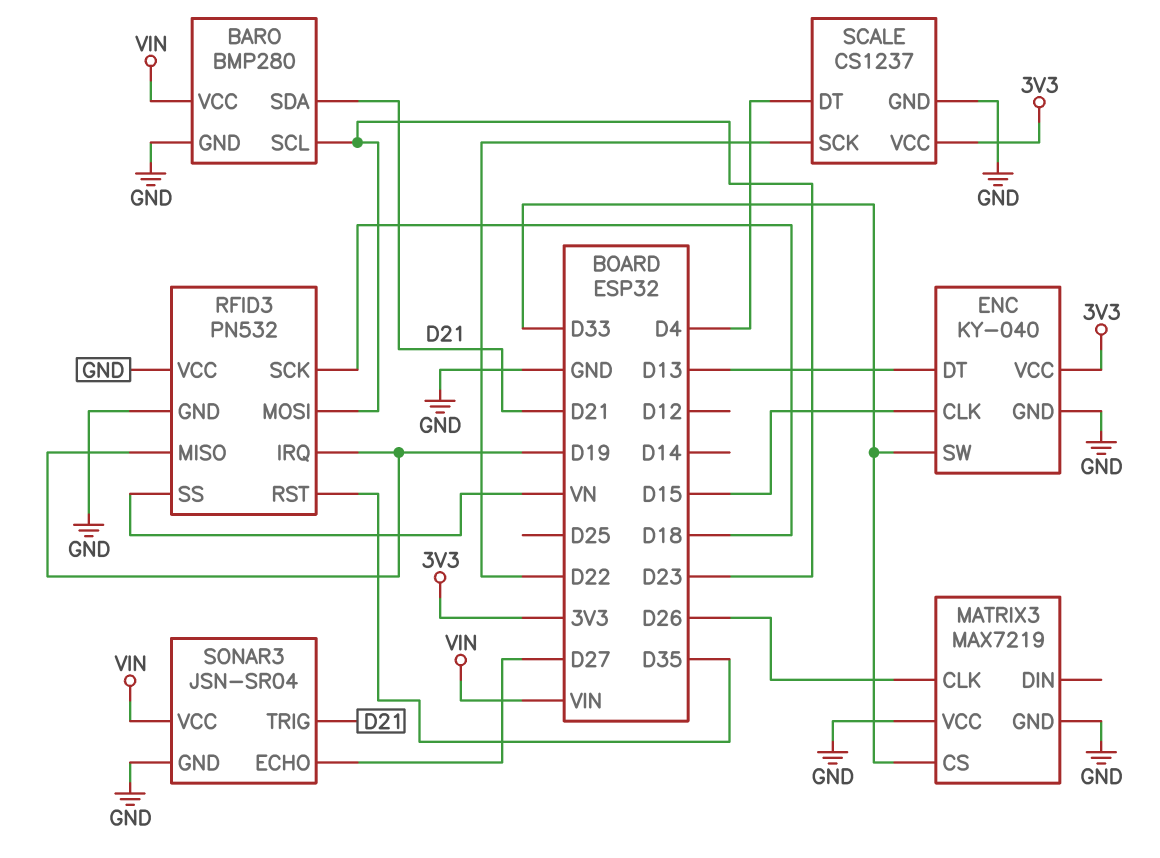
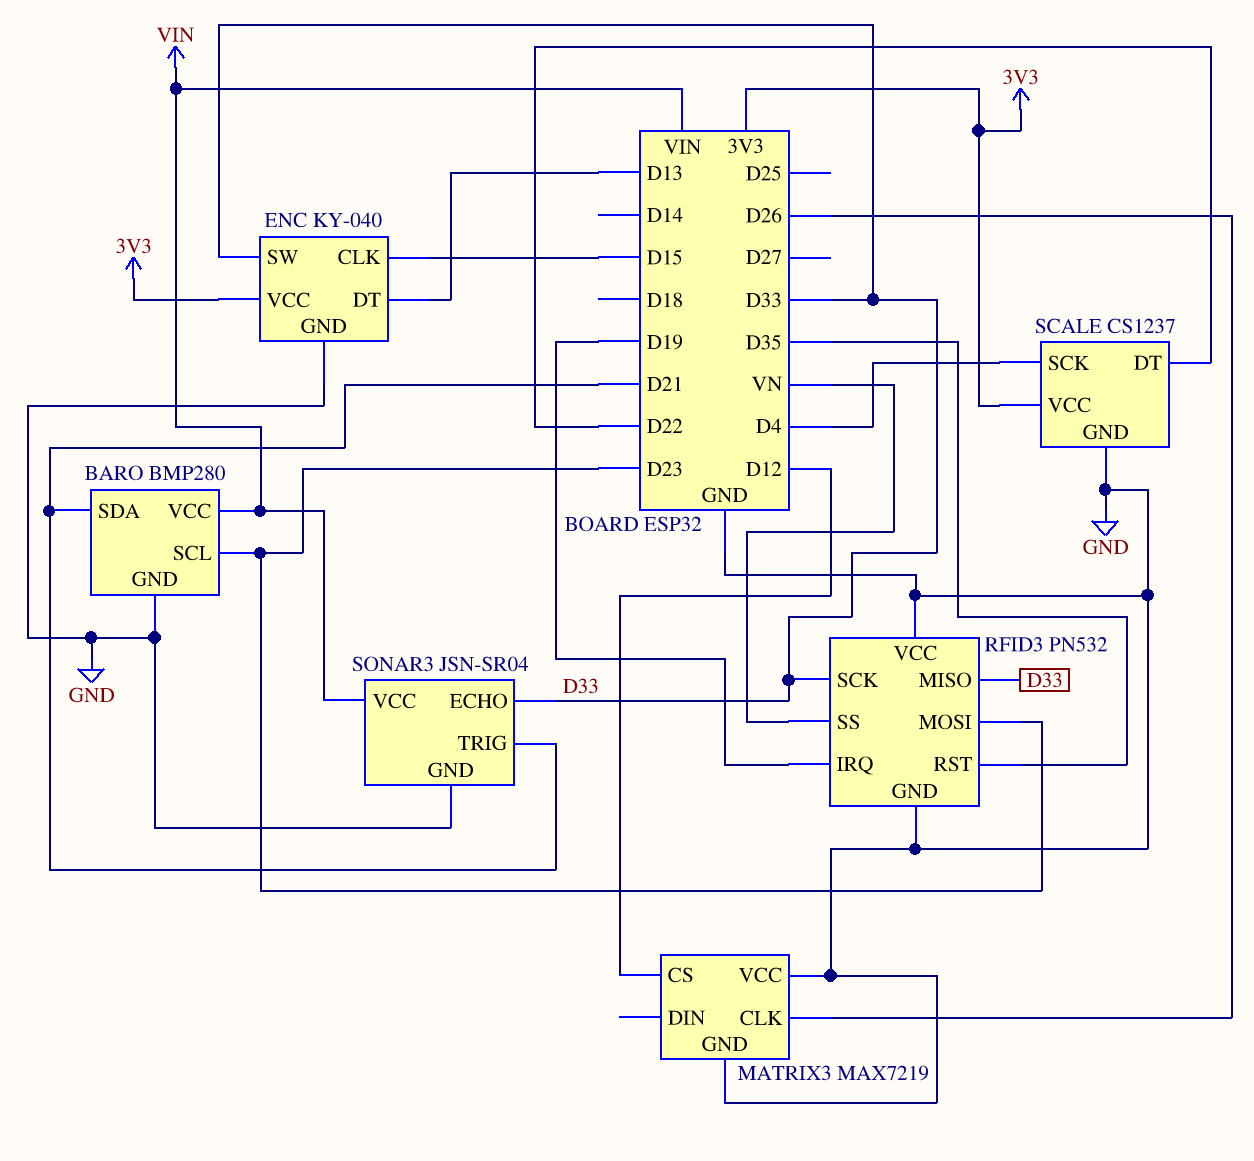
MATRIX3 pin CS: D33 -> D12
RFID3 pin MISO: D19 -> D33
RFID3 pin SCK: D18 -> D33
SCALE pin DT: D4 -> D22
SCALE pin SCK: D22 -> D4
SONAR3 pin ECHO: D27 -> D33

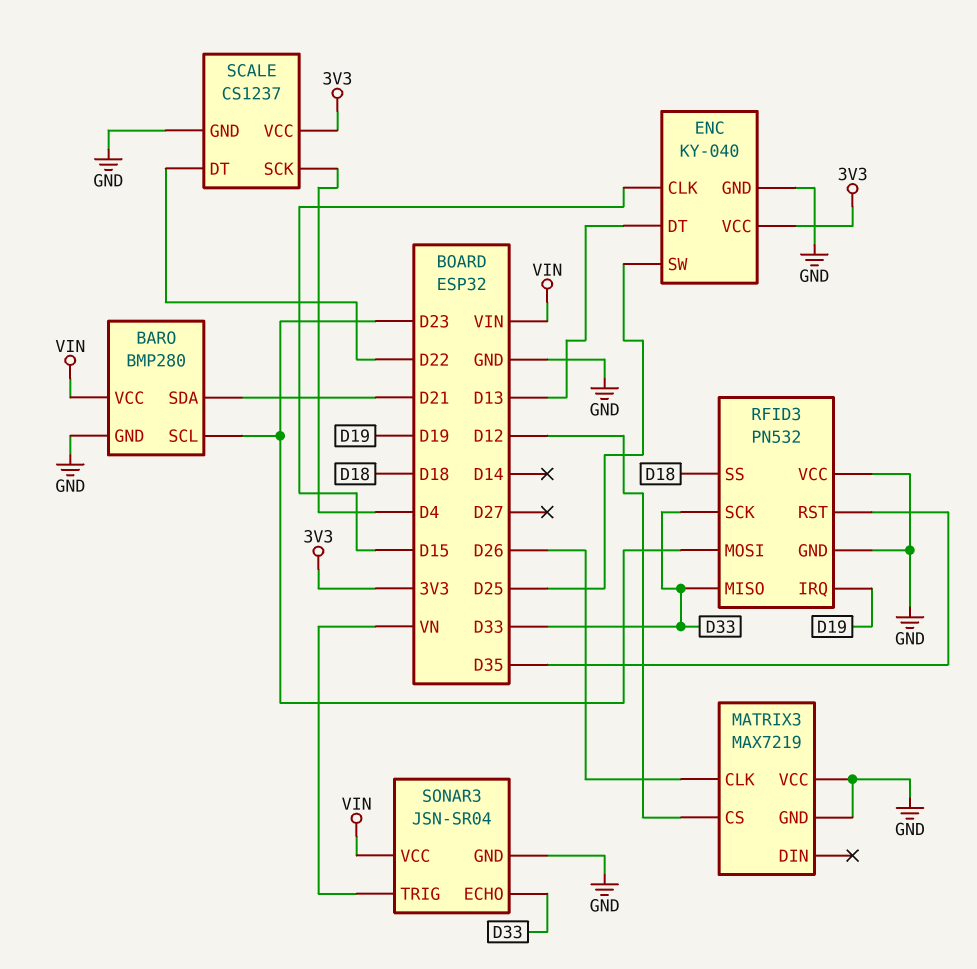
ENC pin SW: D33 -> D25
RFID3 pin SS: VN -> D18
SONAR3 pin TRIG: D21 -> VN

